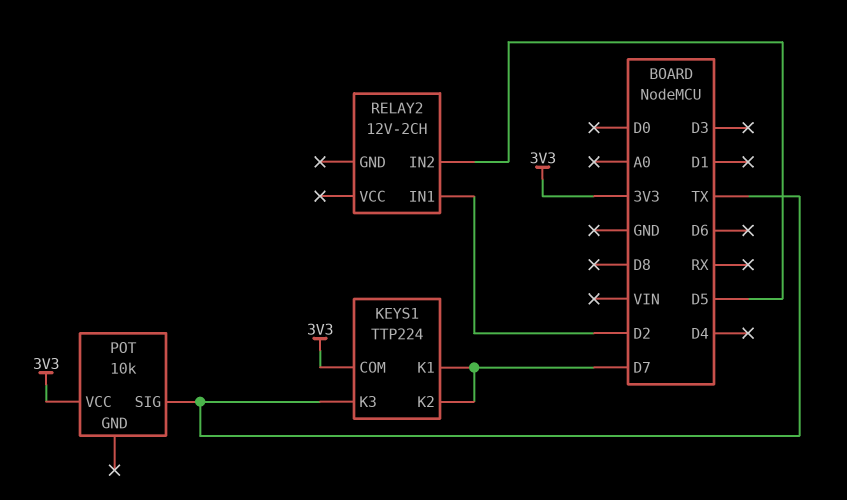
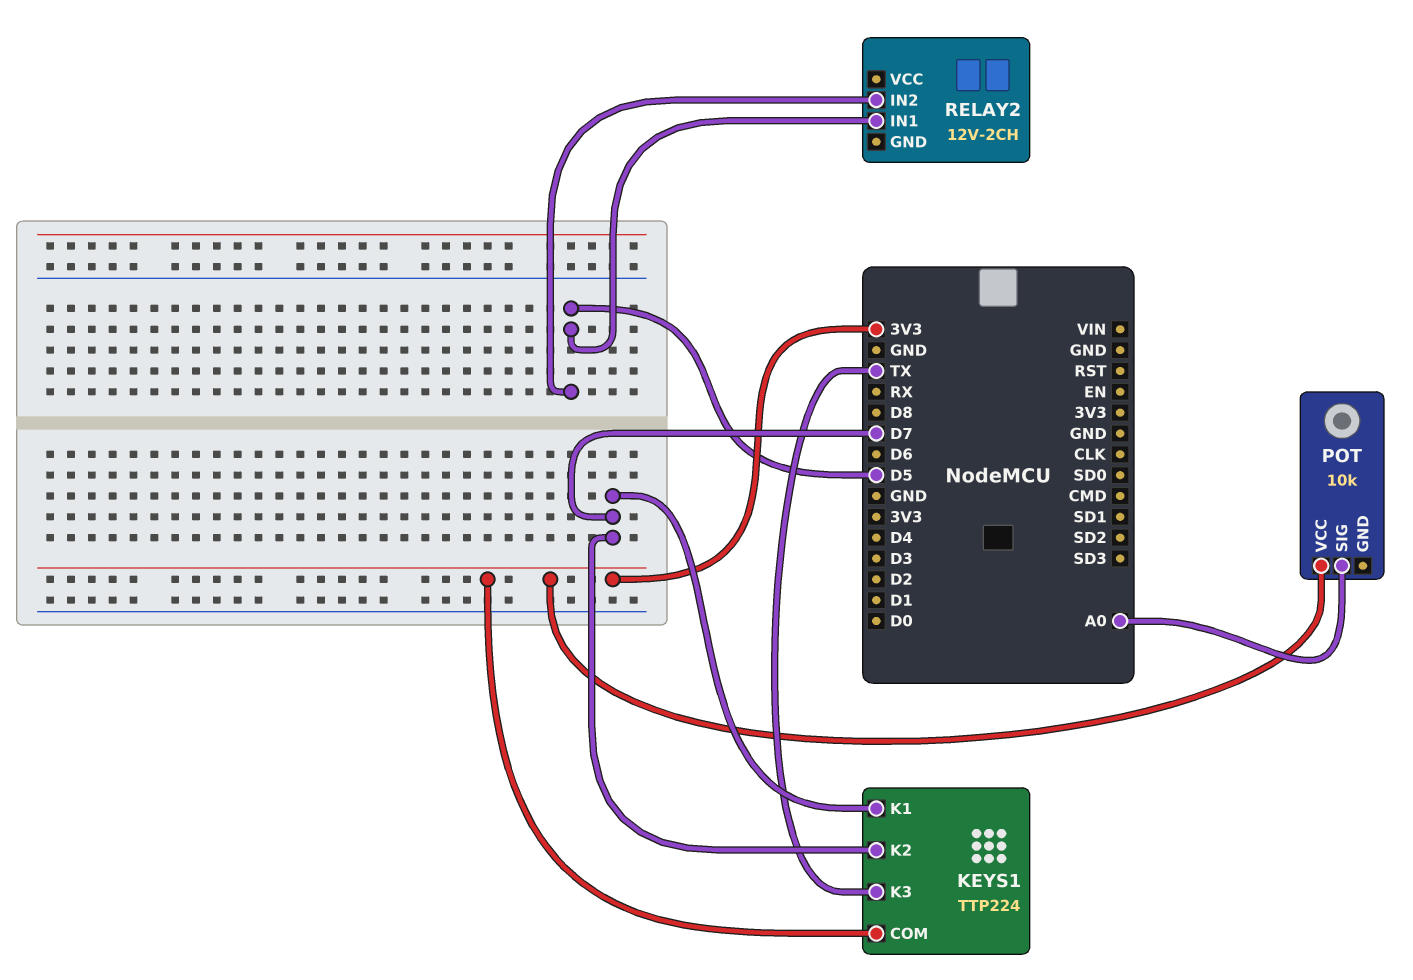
POT pin SIG: TX -> A0
RELAY2 pin IN1: D2 -> D5

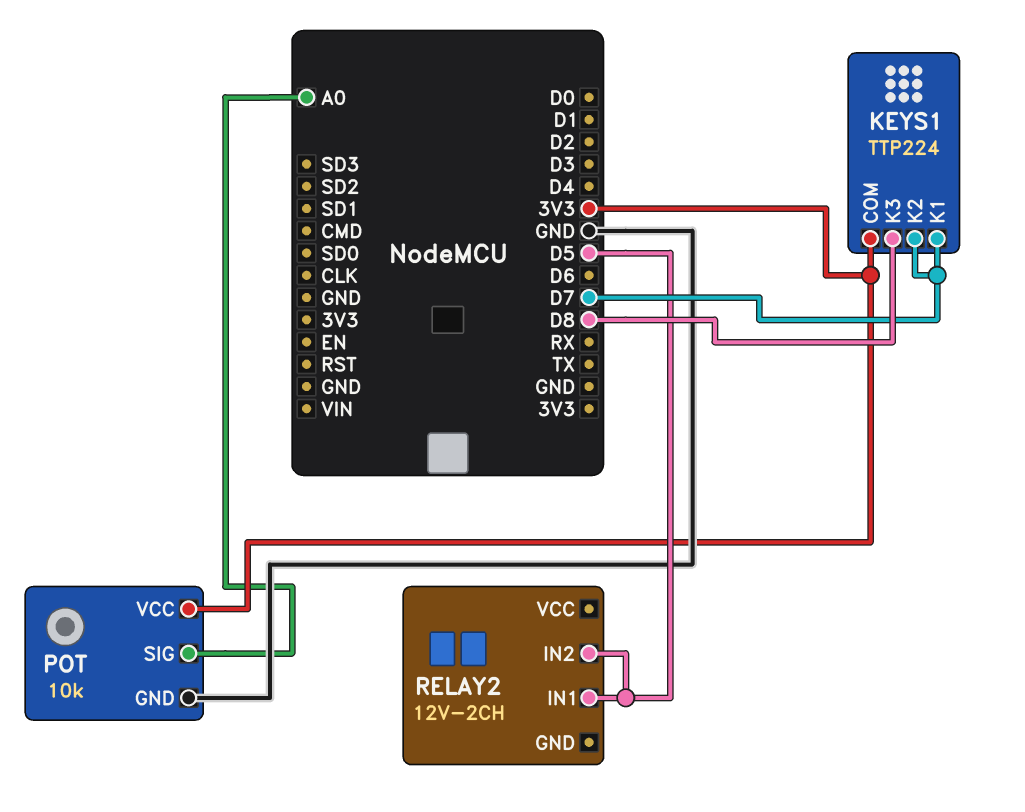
KEYS1 pin K3: TX -> D8
POT pin GND: none -> GND

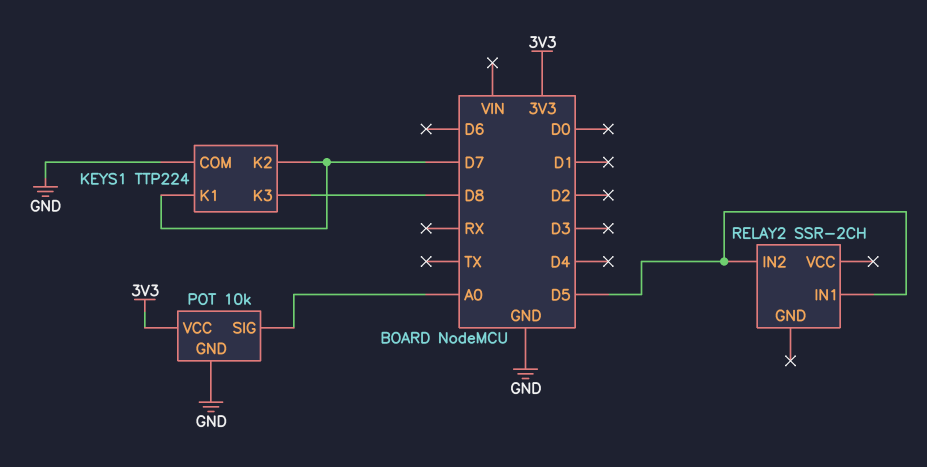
KEYS1 pin COM: 3V3 -> GND
RELAY2: 12V-2CH -> SSR-2CH

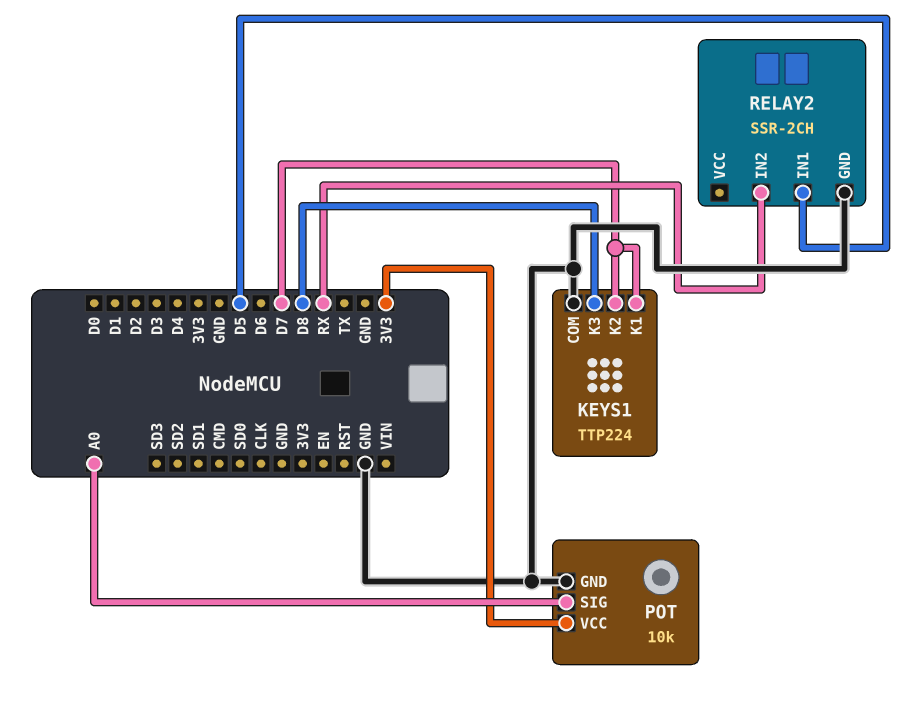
RELAY2 pin GND: none -> GND
RELAY2 pin IN2: D5 -> RX

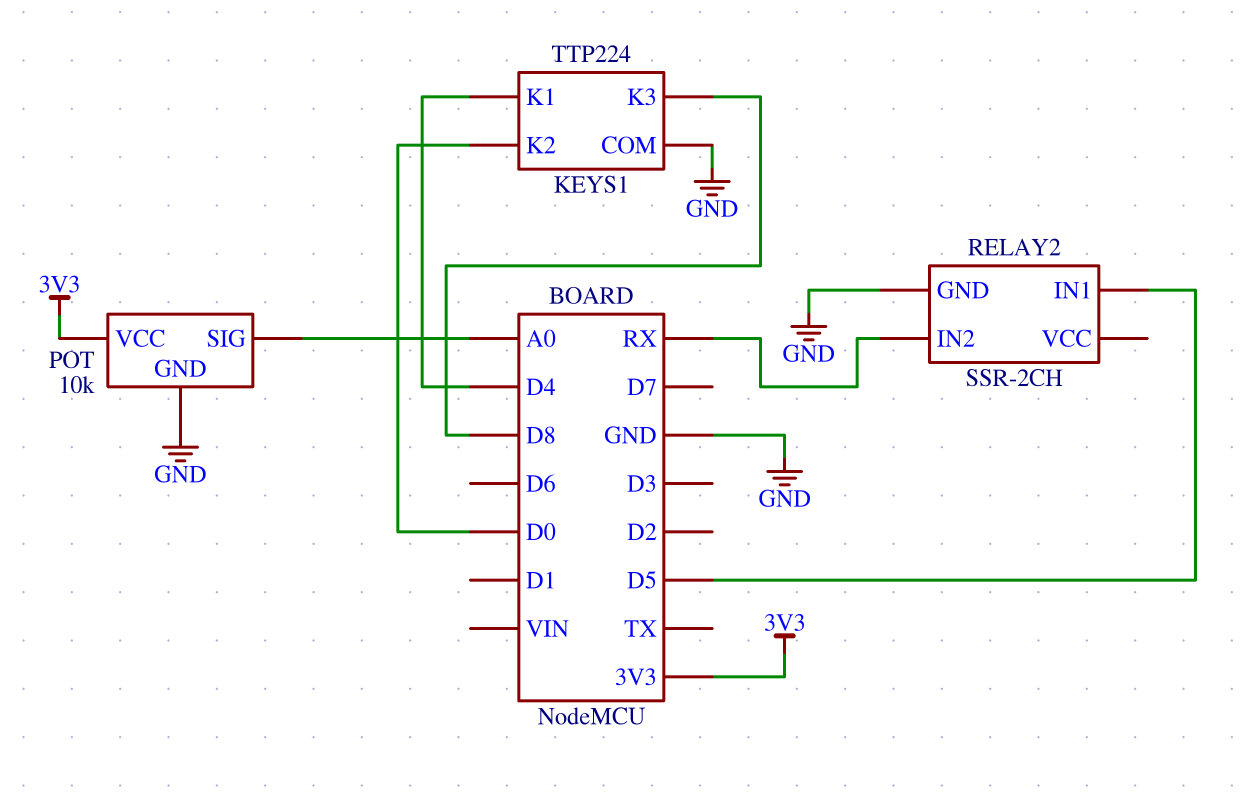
KEYS1 pin K1: D7 -> D4
KEYS1 pin K2: D7 -> D0

